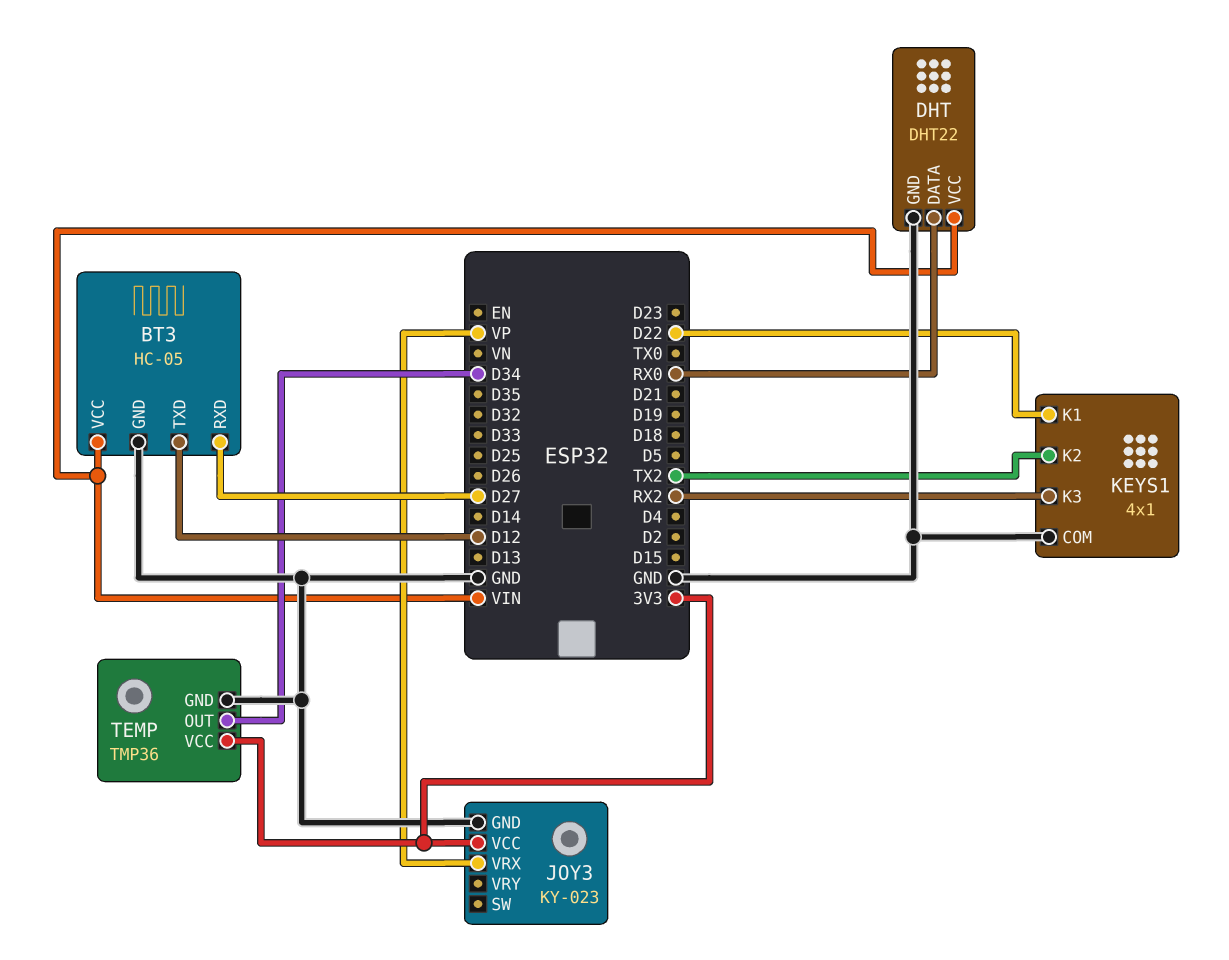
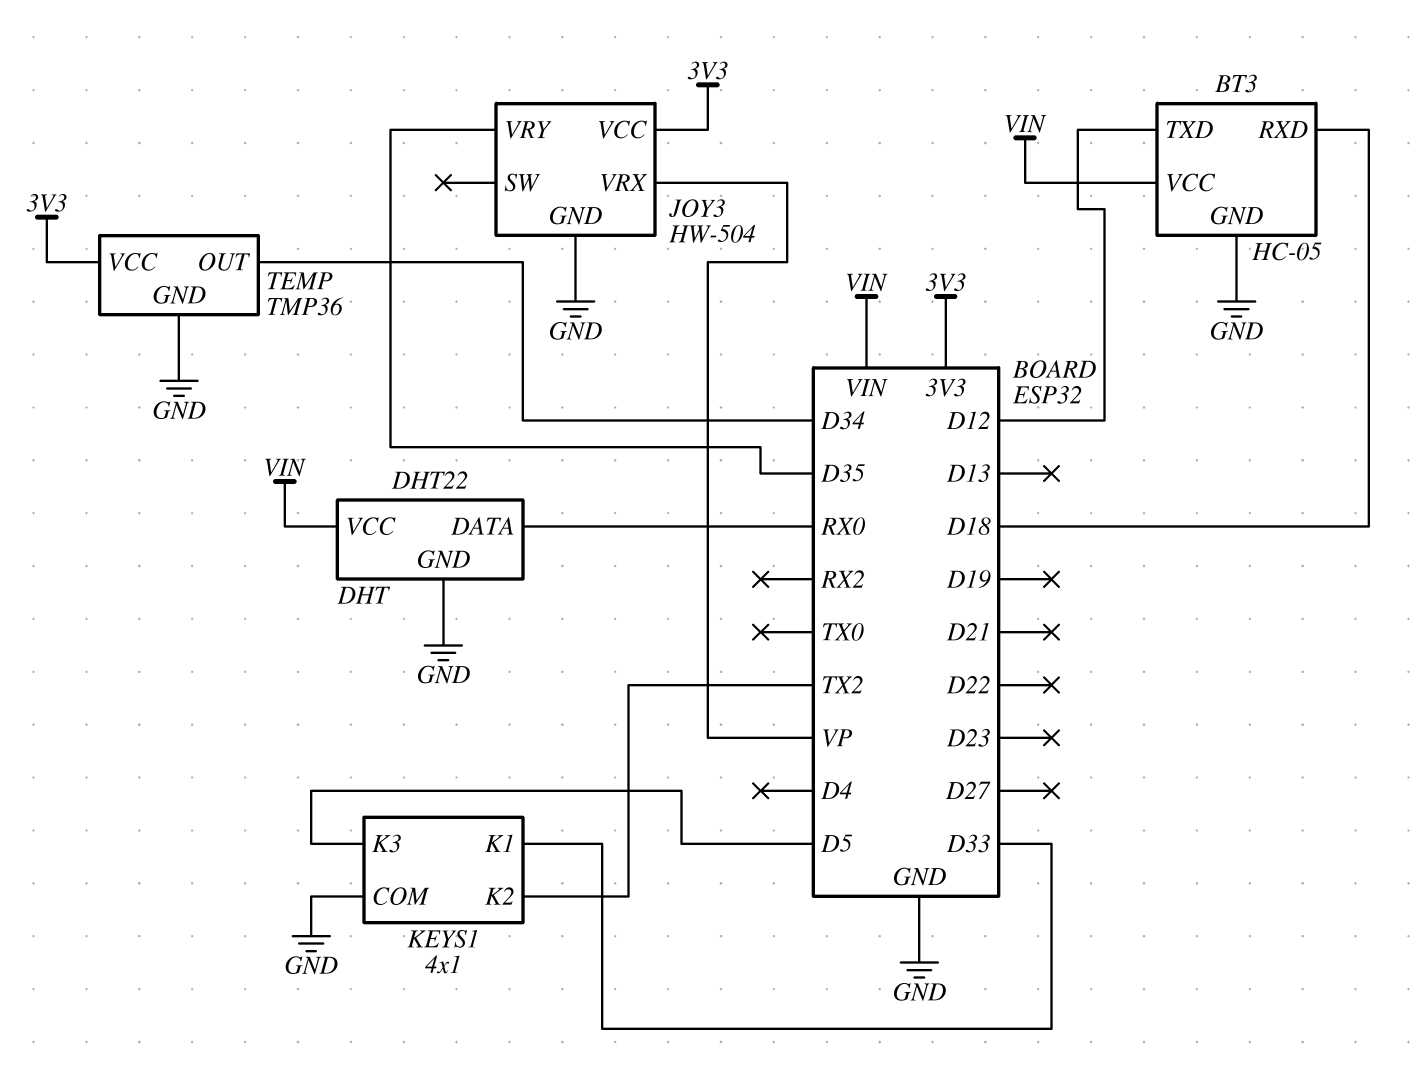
BT3 pin RXD: D27 -> D18
JOY3: KY-023 -> HW-504
JOY3 pin VRY: none -> D35
KEYS1 pin K1: D22 -> D33
KEYS1 pin K3: RX2 -> D5

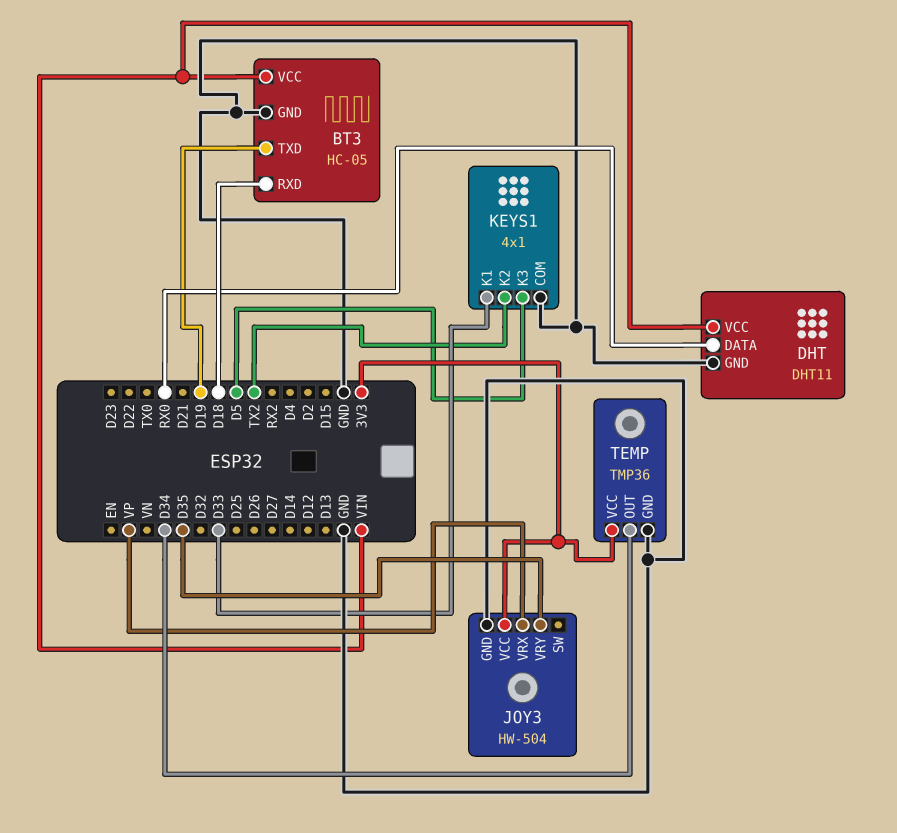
BT3 pin TXD: D12 -> D19
DHT: DHT22 -> DHT11

